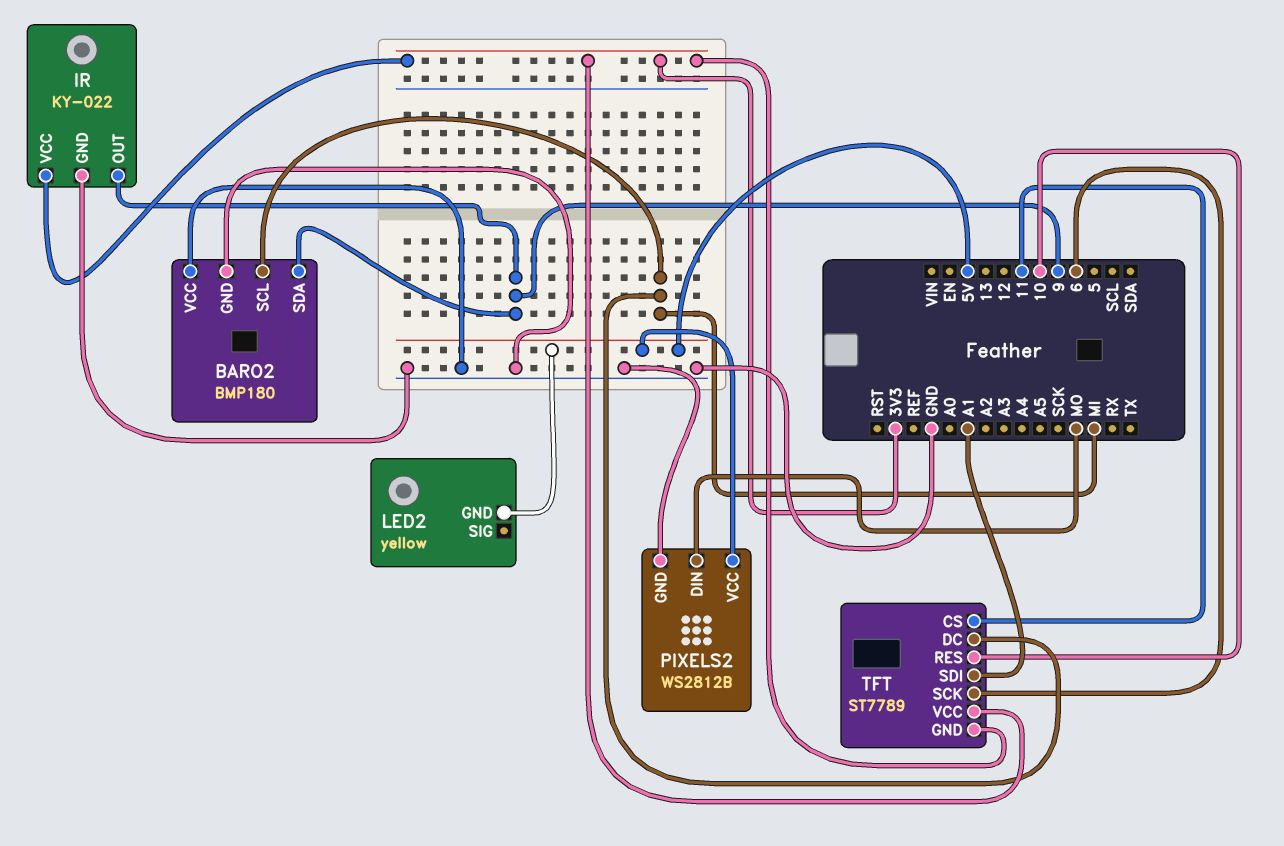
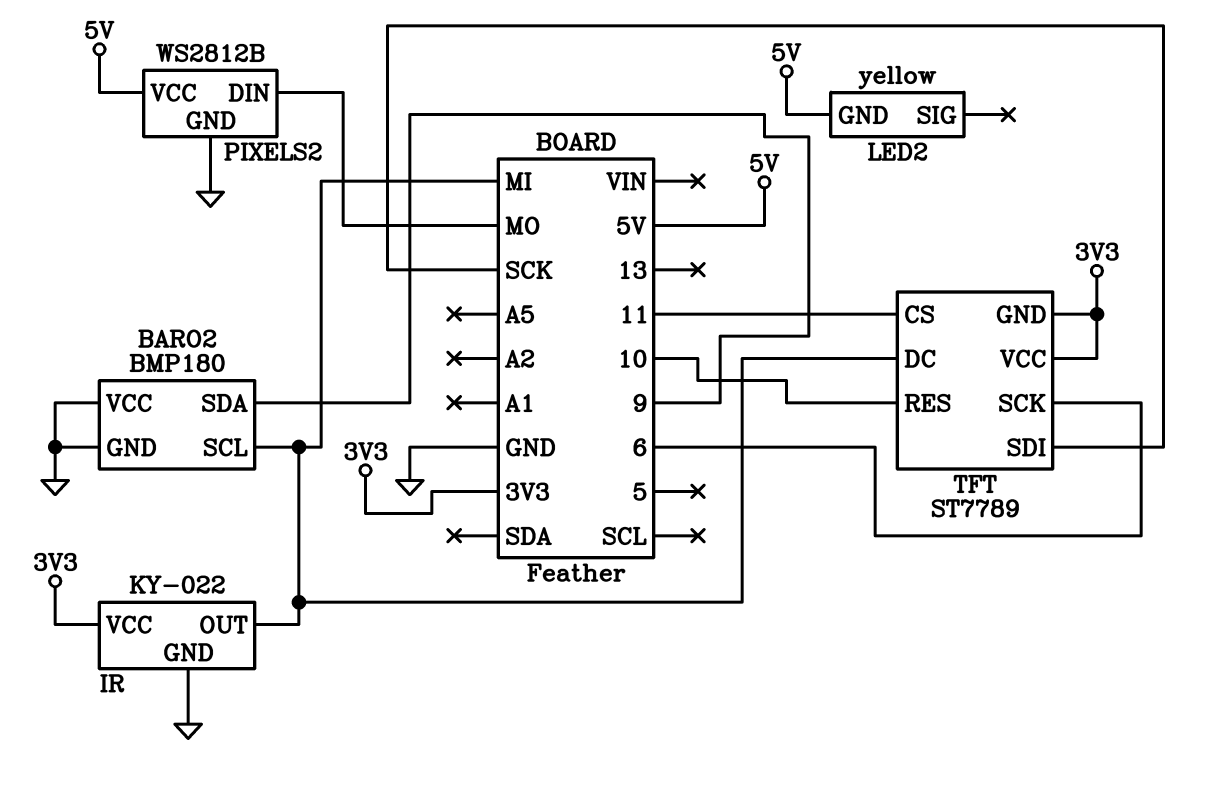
IR pin OUT: 9 -> MI
TFT pin SDI: A1 -> SCK

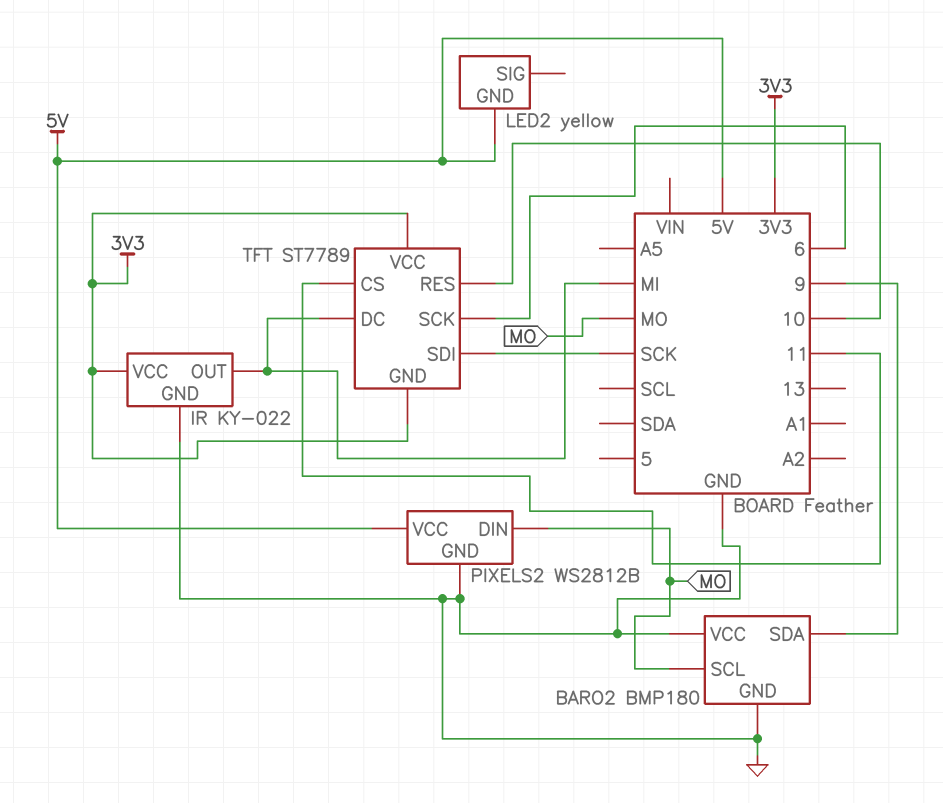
BARO2 pin SCL: MI -> MO

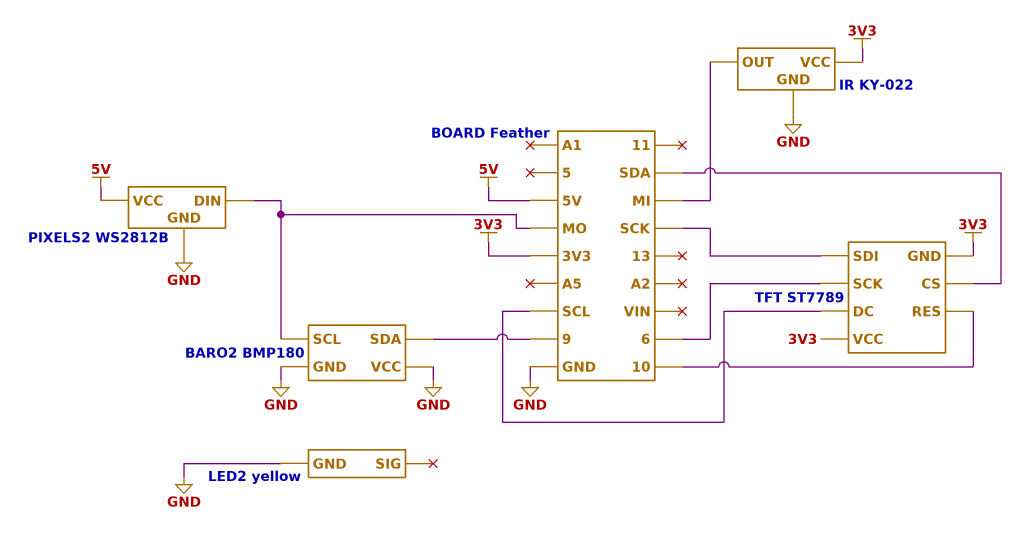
LED2 pin GND: 5V -> GND
TFT pin CS: 11 -> SDA
TFT pin DC: MI -> SCL

